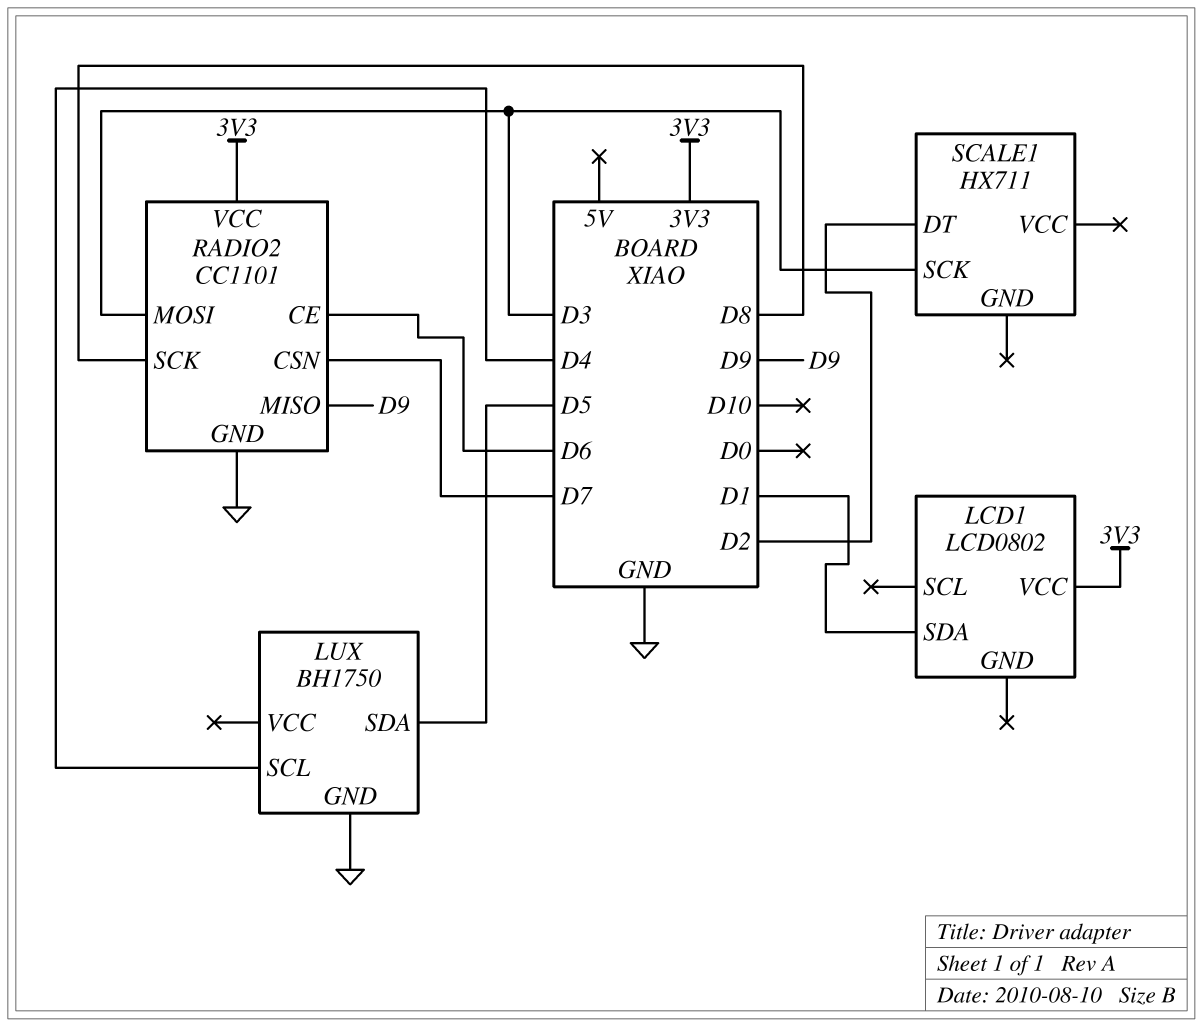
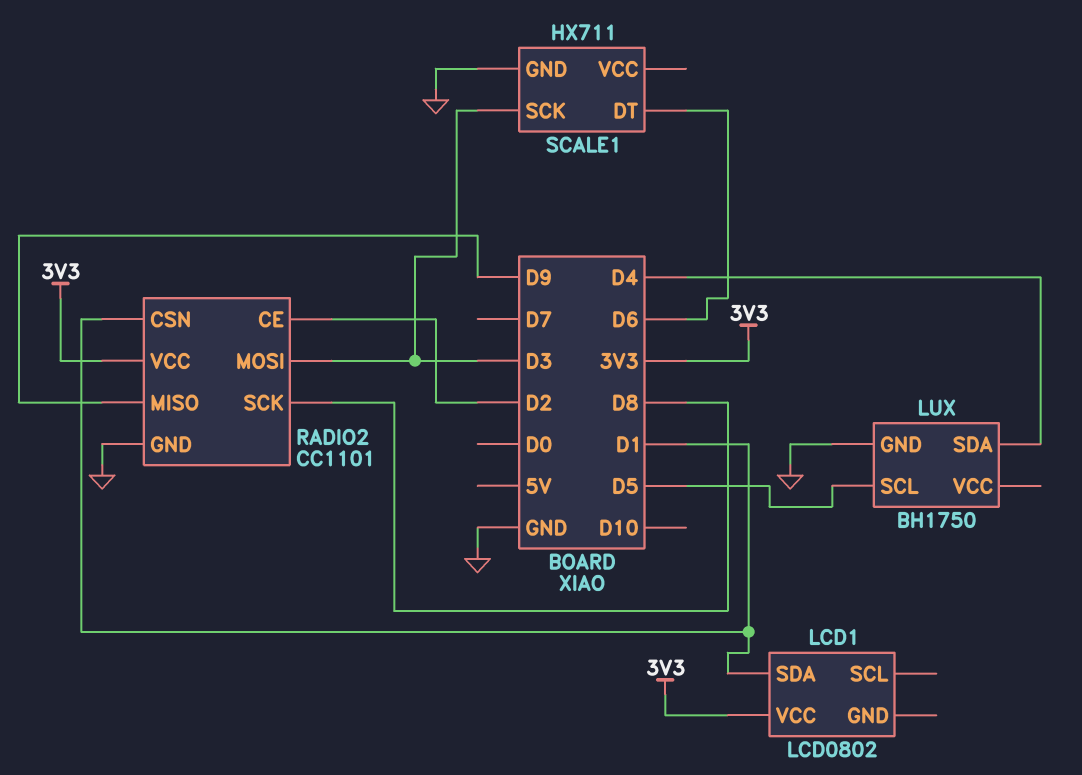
LUX pin SCL: D4 -> D5
LUX pin SDA: D5 -> D4
RADIO2 pin CE: D6 -> D2
RADIO2 pin CSN: D7 -> D1
SCALE1 pin DT: D2 -> D6
SCALE1 pin GND: none -> GND

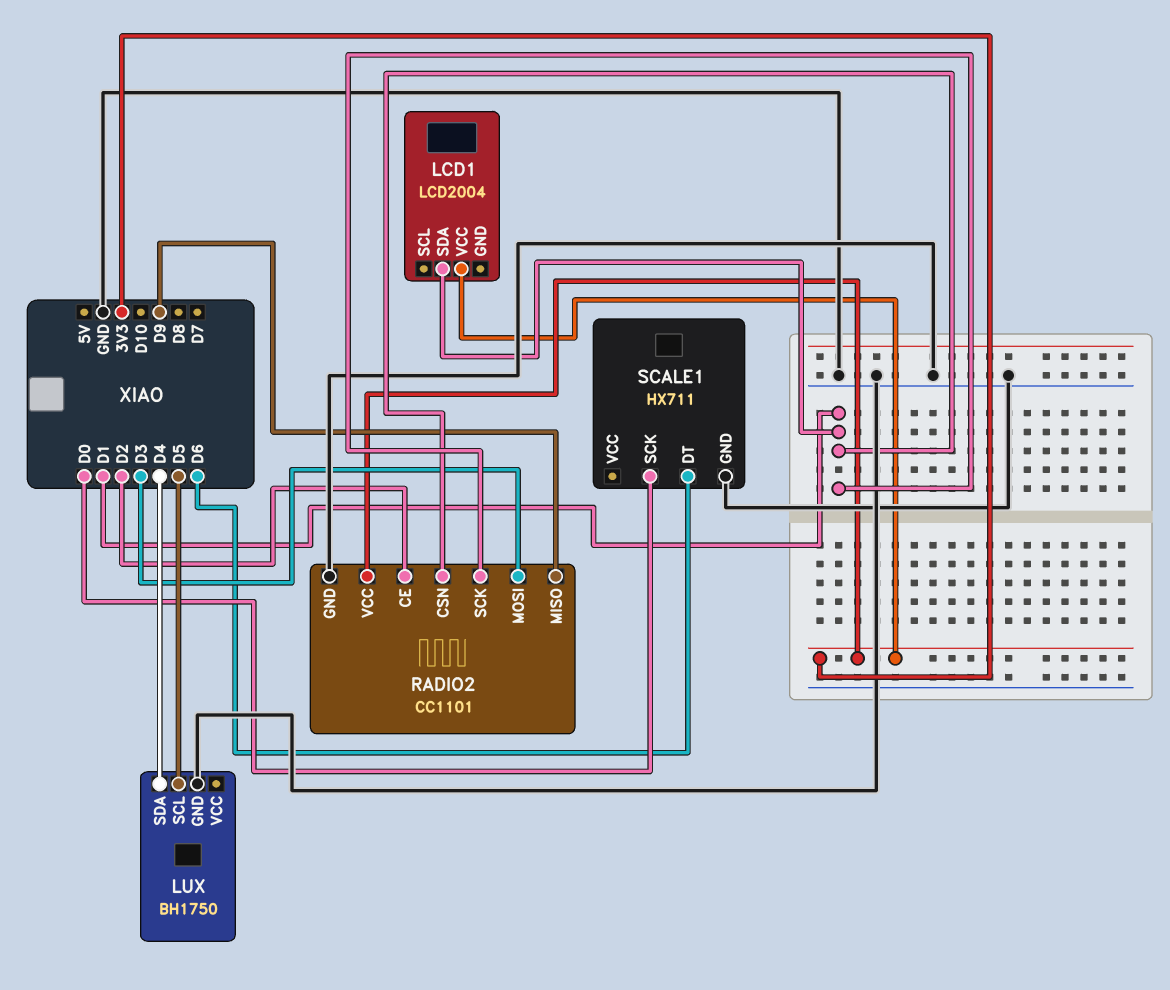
LCD1: LCD0802 -> LCD2004
RADIO2 pin SCK: D8 -> D1
SCALE1 pin SCK: D3 -> D0

